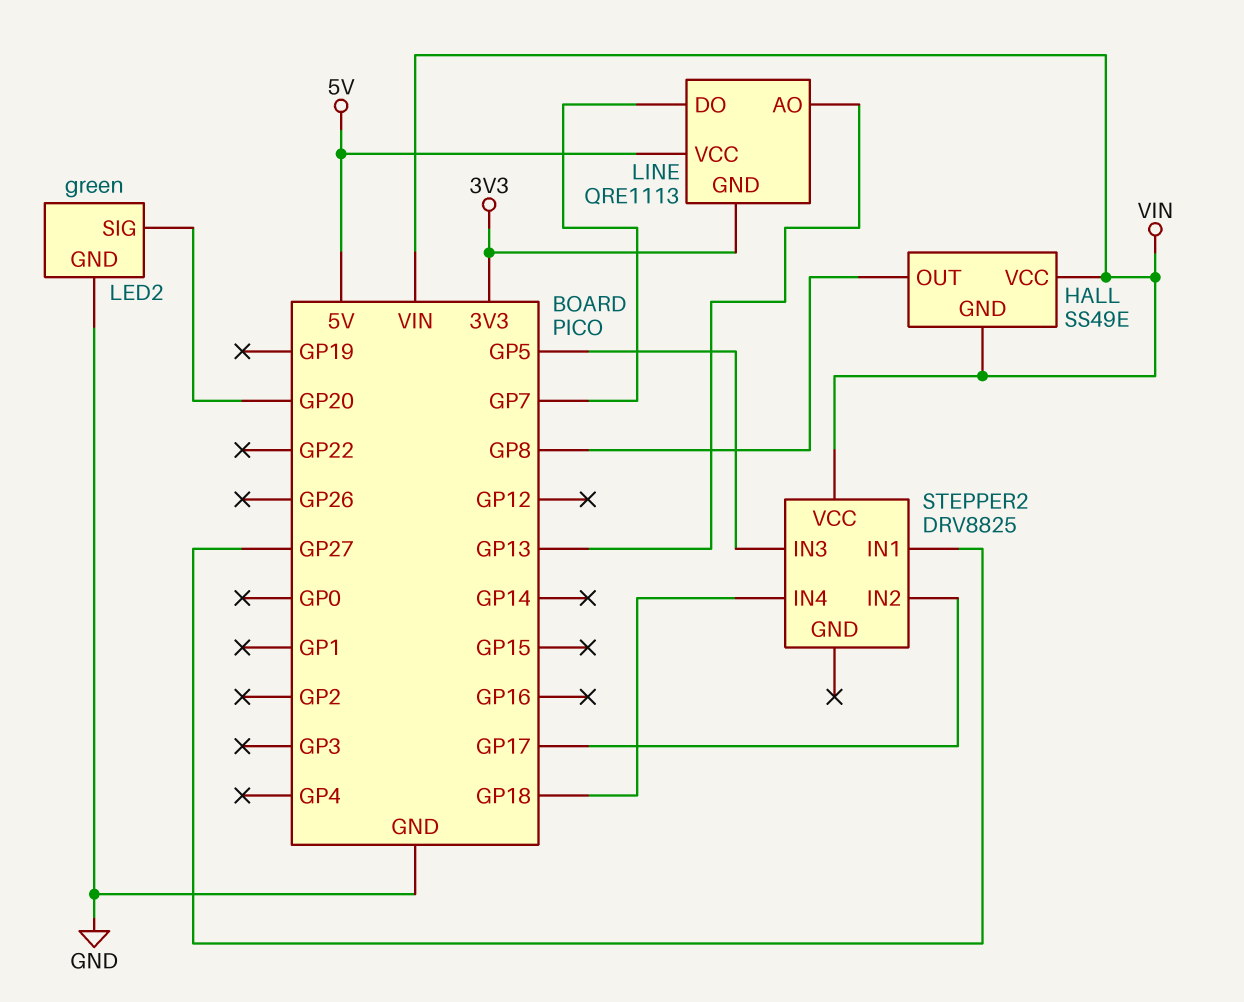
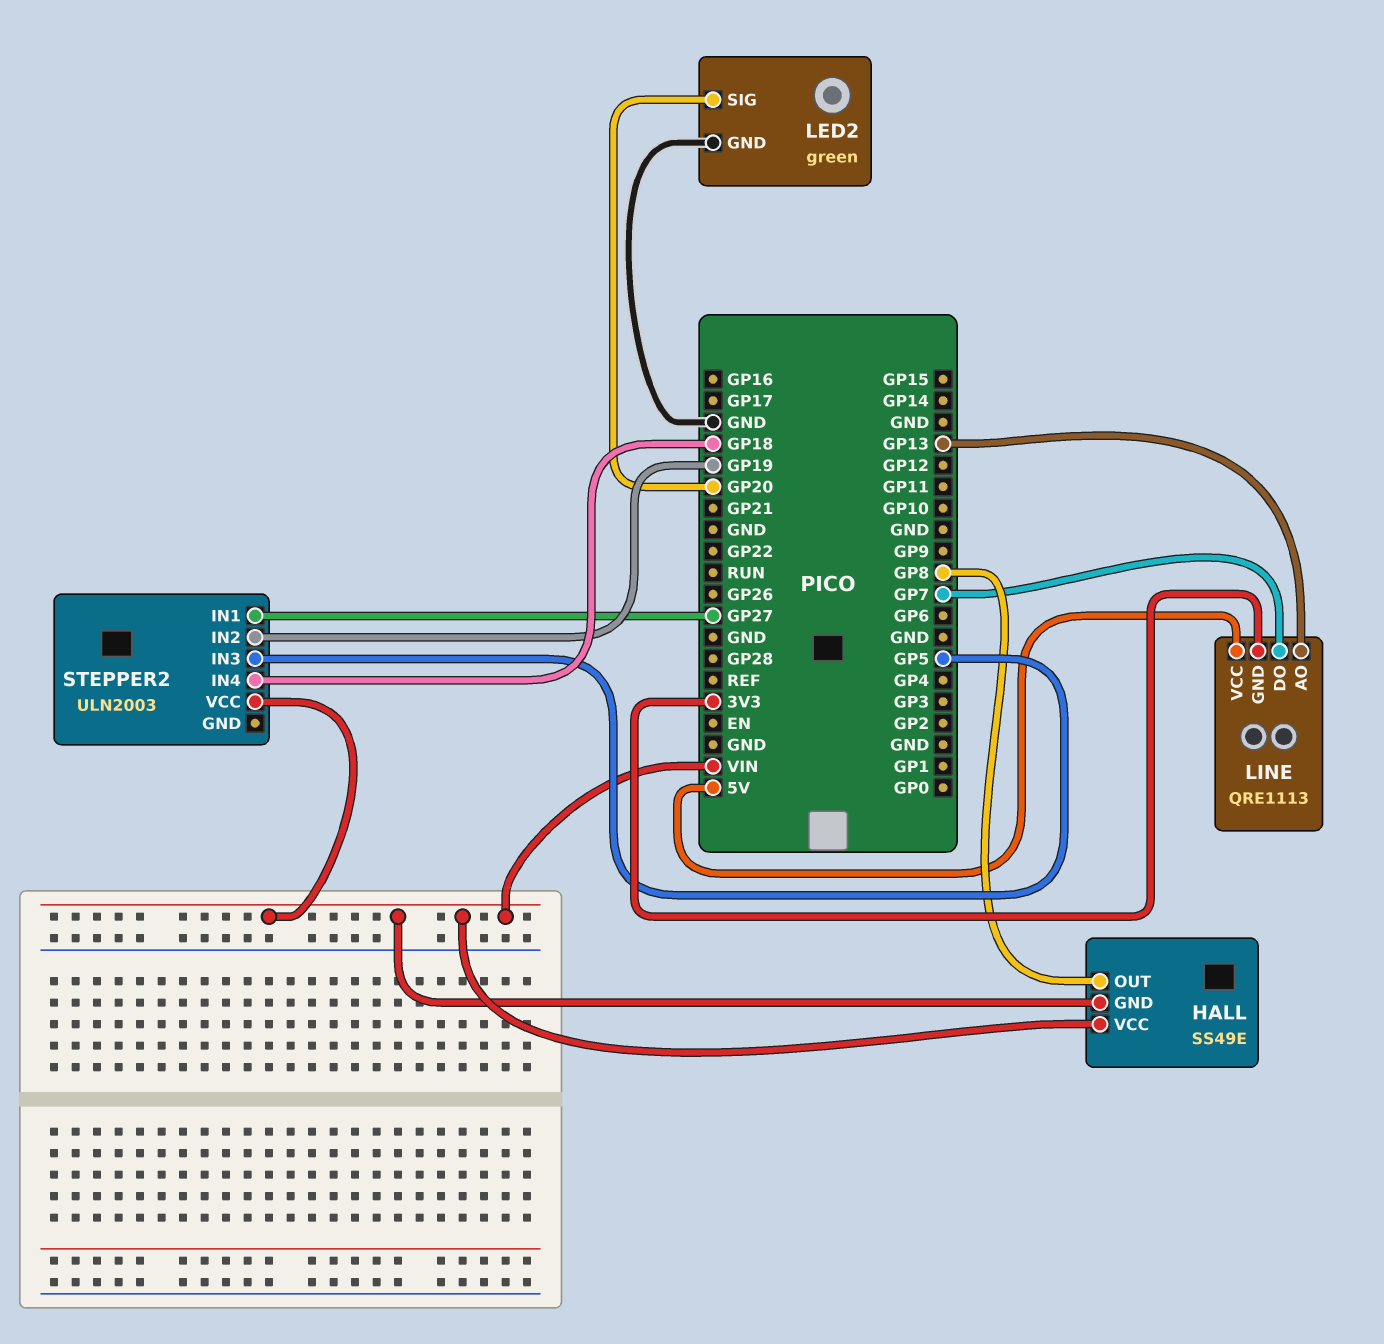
STEPPER2: DRV8825 -> ULN2003
STEPPER2 pin IN2: GP17 -> GP19

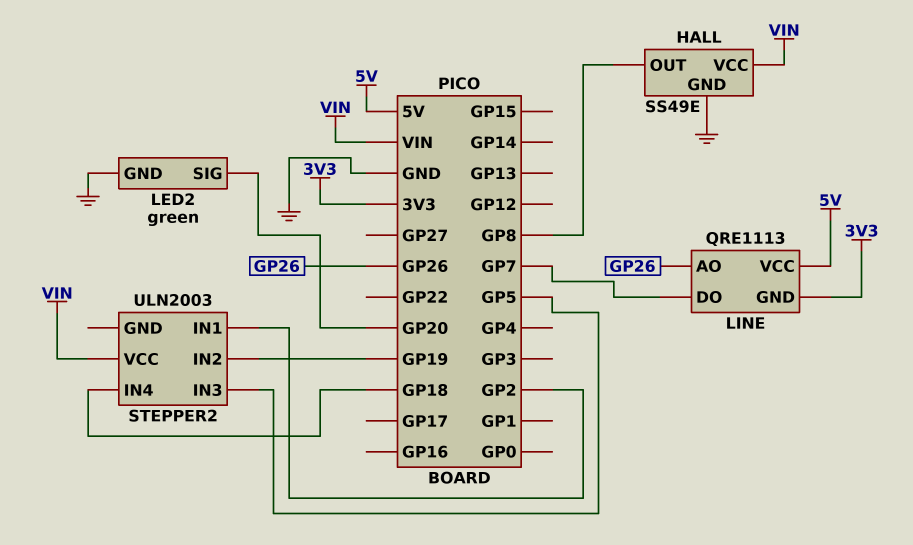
HALL pin GND: VIN -> GND
LINE pin AO: GP13 -> GP26
STEPPER2 pin IN1: GP27 -> GP2

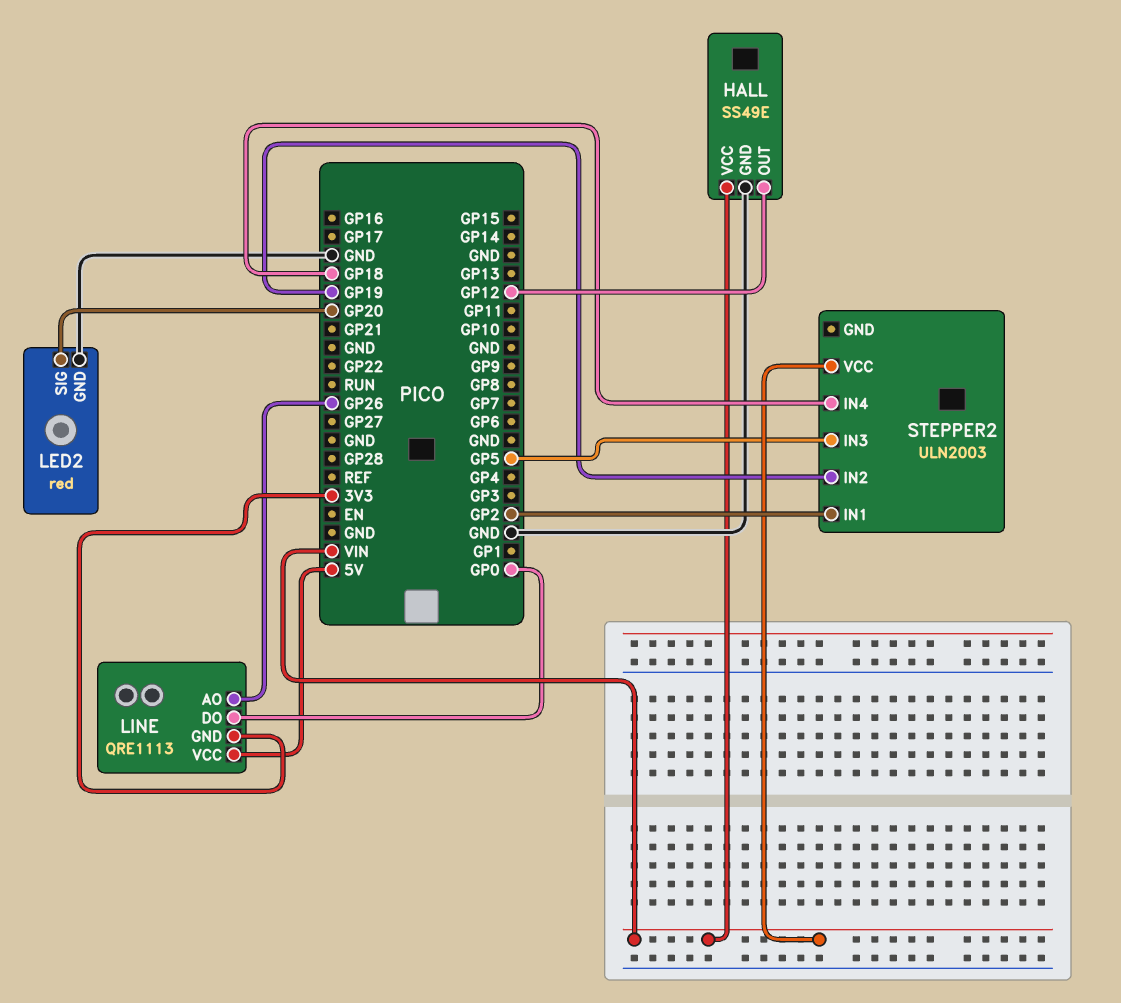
HALL pin OUT: GP8 -> GP12
LED2: green -> red
LINE pin DO: GP7 -> GP0

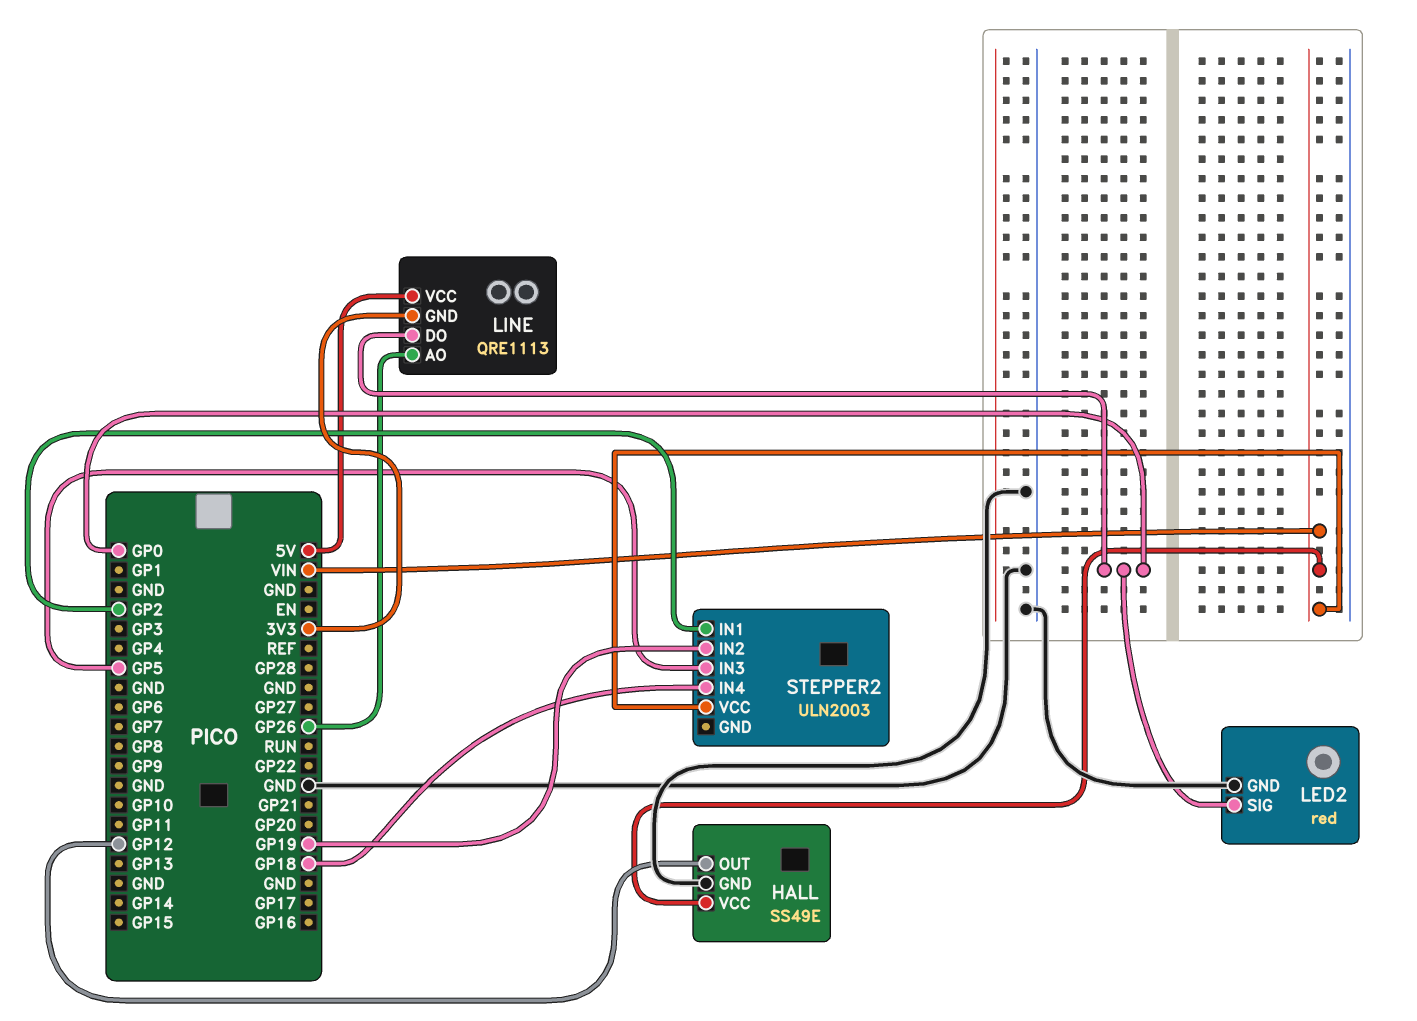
LED2 pin SIG: GP20 -> GP0

